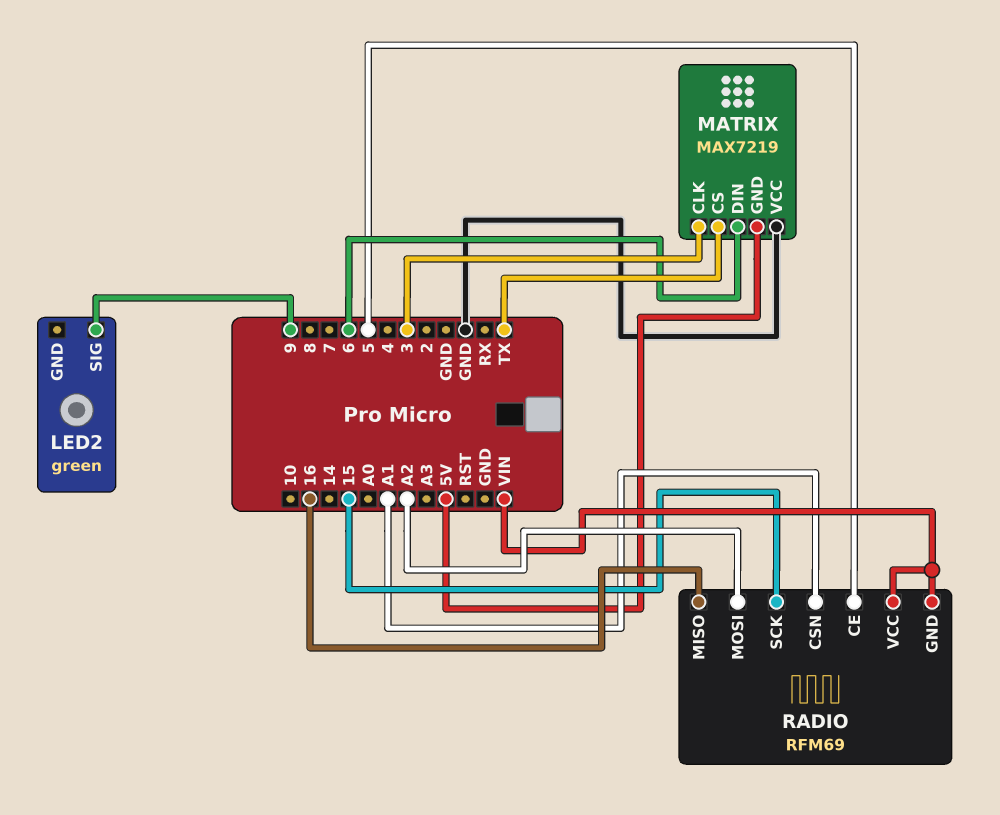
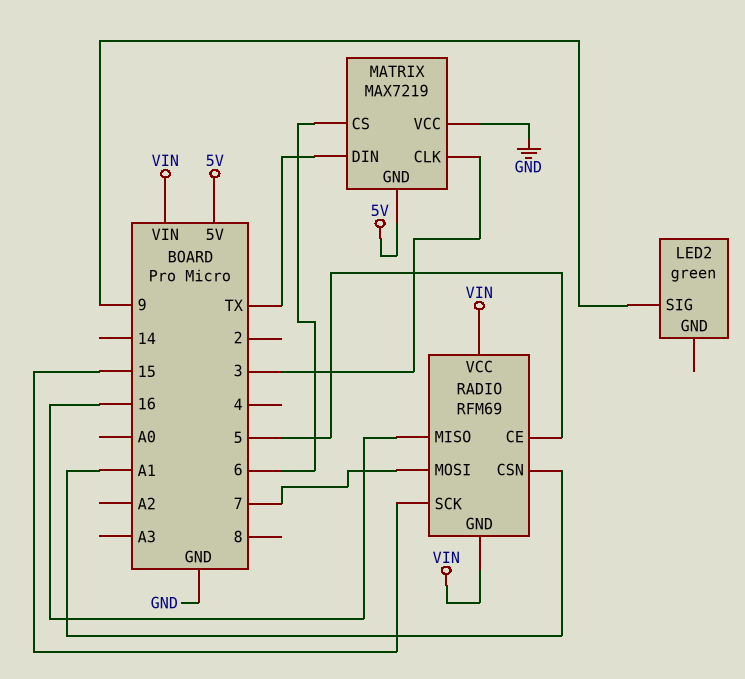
MATRIX pin CS: TX -> 6
MATRIX pin DIN: 6 -> TX
RADIO pin MOSI: A2 -> 7

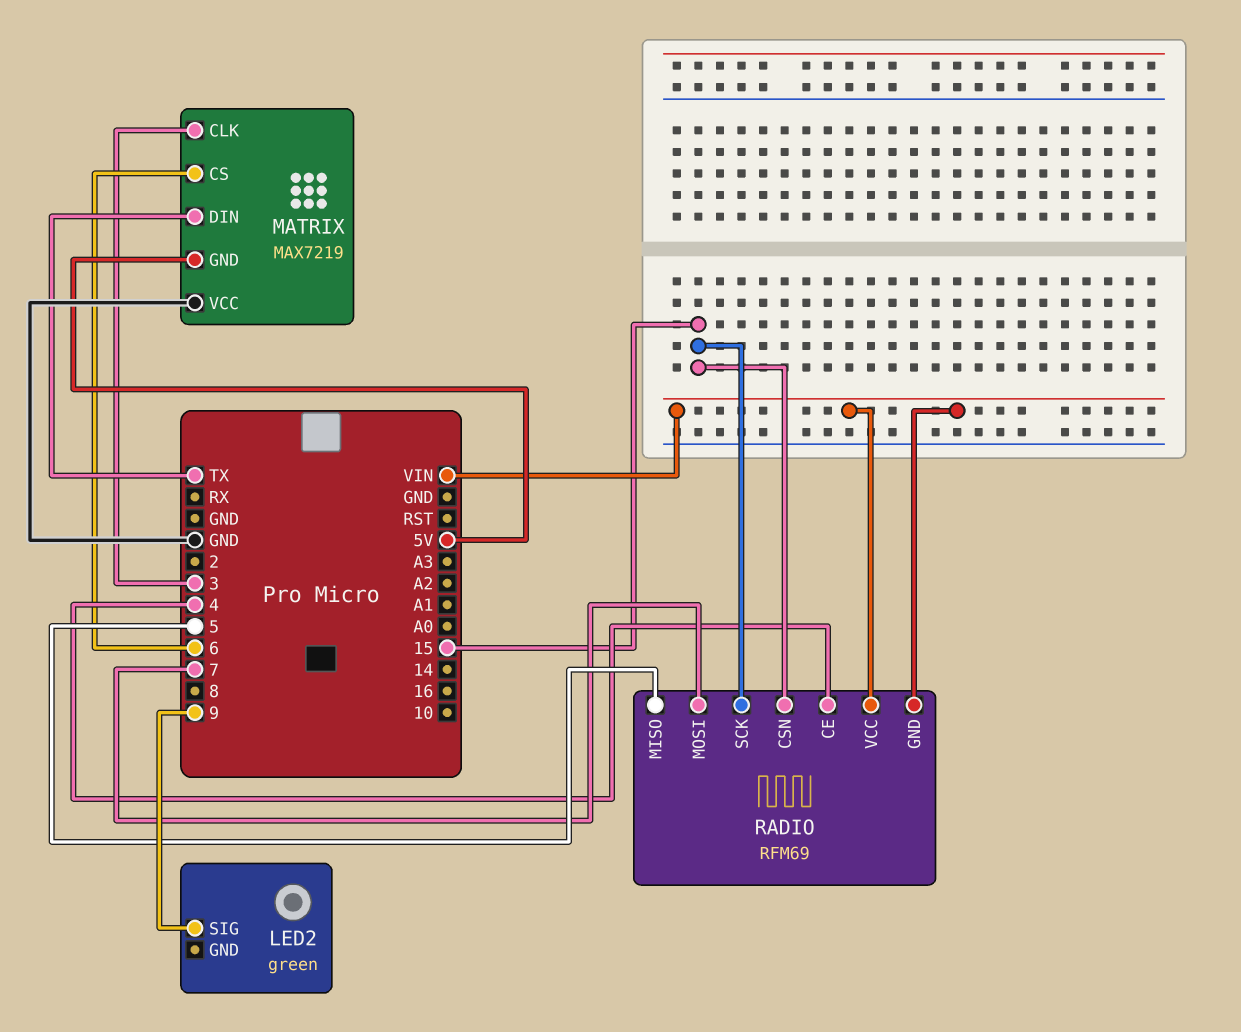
RADIO pin CE: 5 -> 4
RADIO pin CSN: A1 -> 15
RADIO pin MISO: 16 -> 5

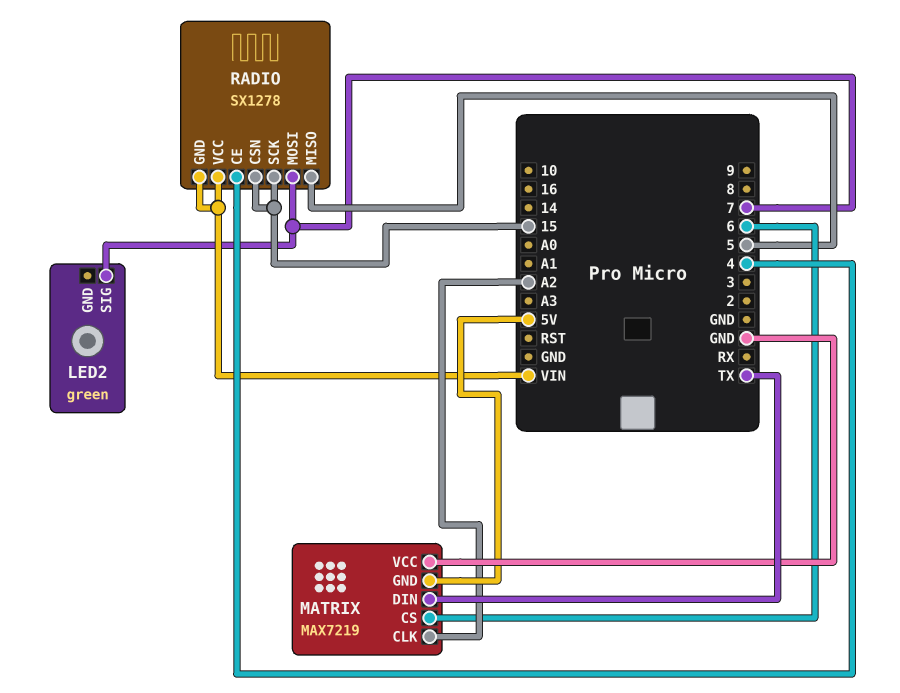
LED2 pin SIG: 9 -> 7
MATRIX pin CLK: 3 -> A2
RADIO: RFM69 -> SX1278

